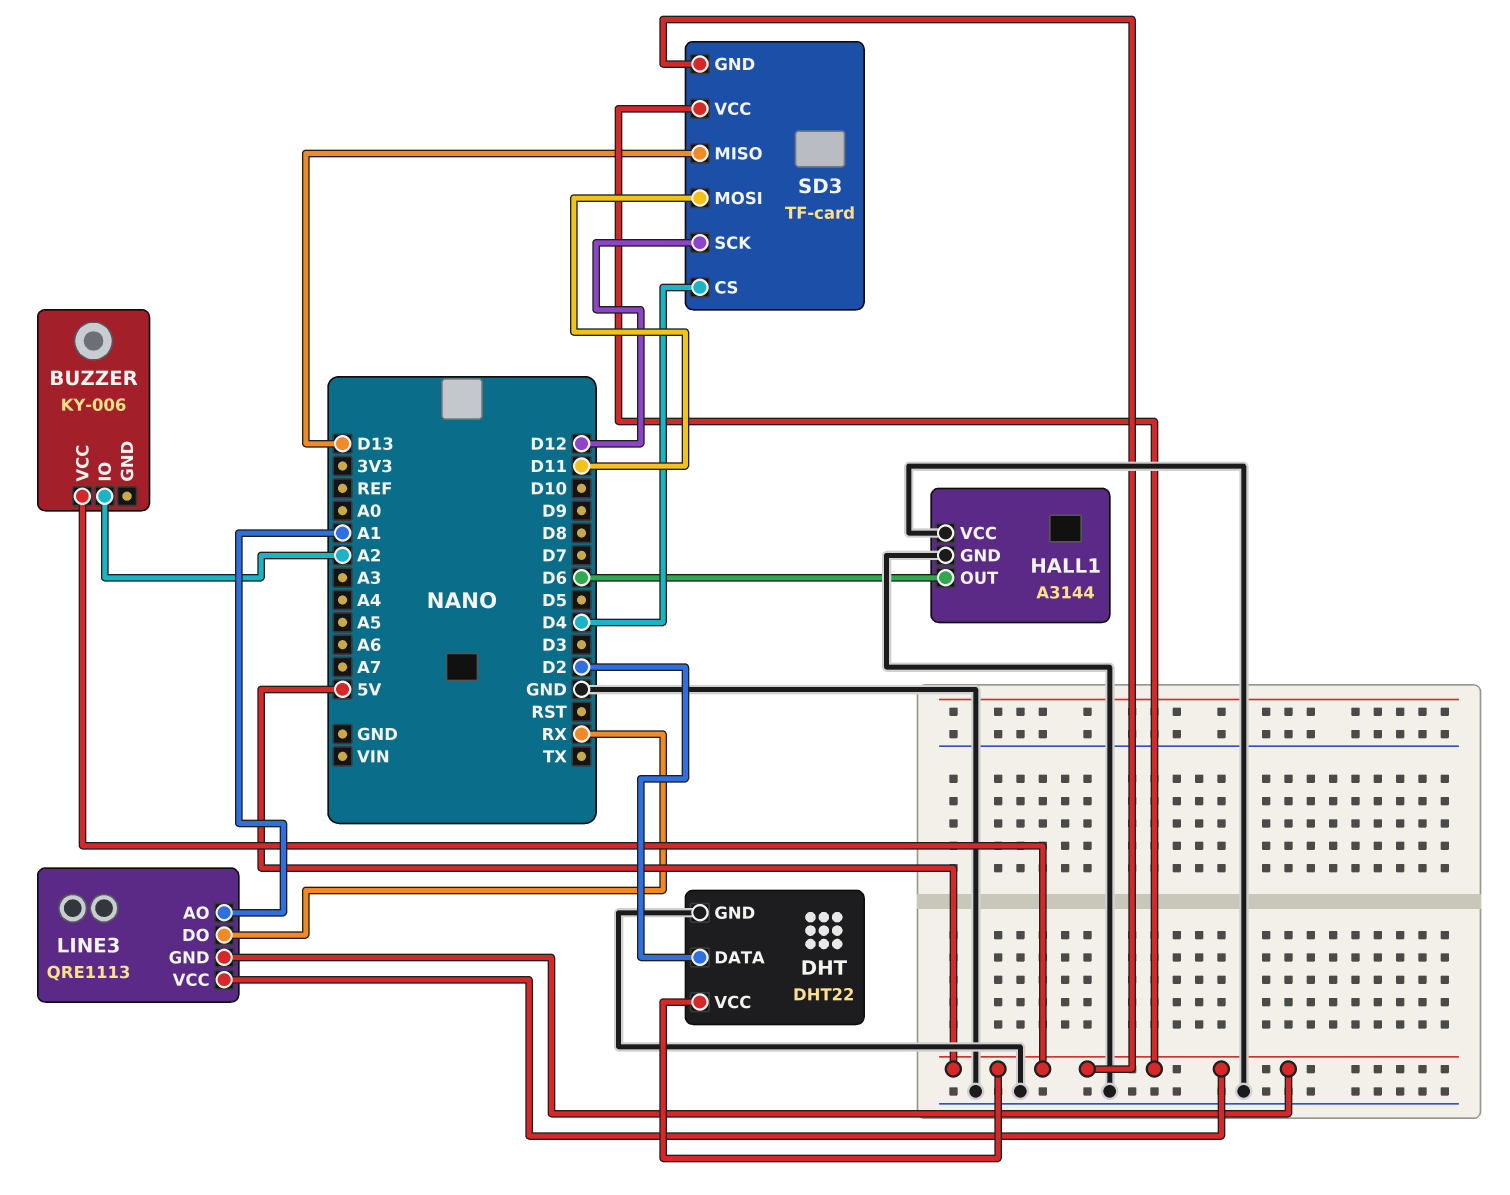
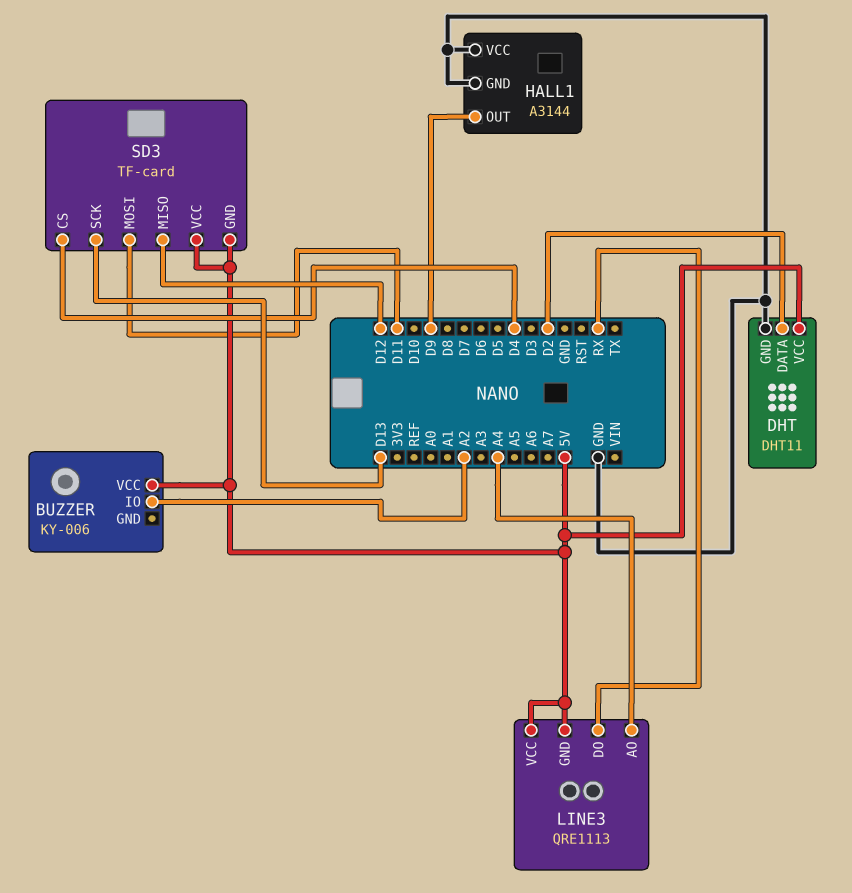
DHT: DHT22 -> DHT11
HALL1 pin OUT: D6 -> D9
LINE3 pin AO: A1 -> A4
SD3 pin MISO: D13 -> D12
SD3 pin SCK: D12 -> D13

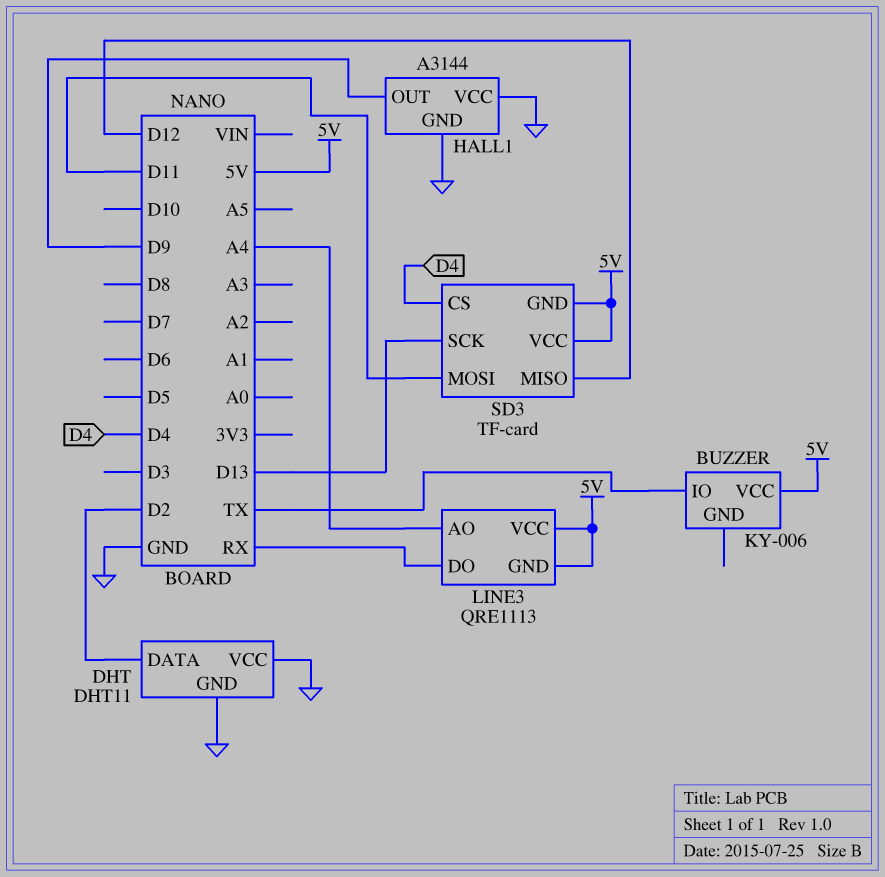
BUZZER pin IO: A2 -> TX
DHT pin VCC: 5V -> GND

